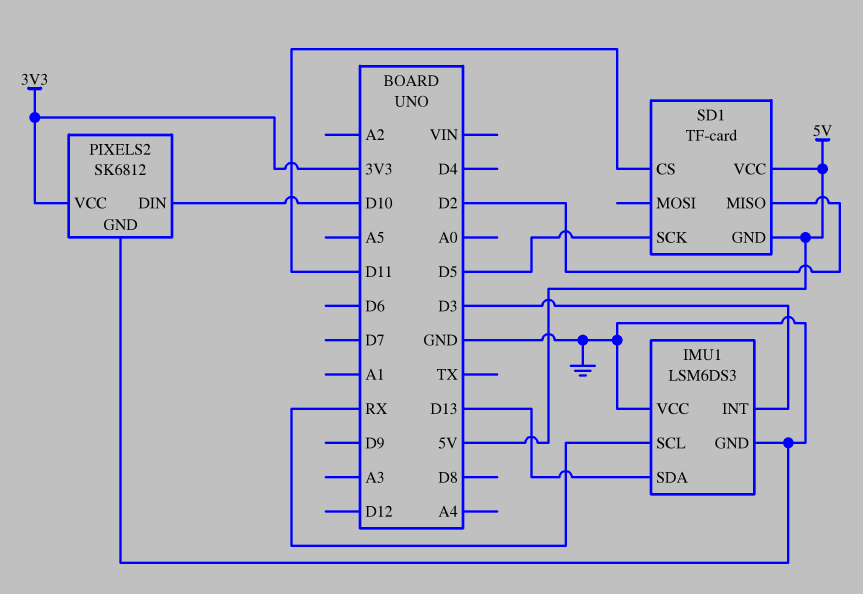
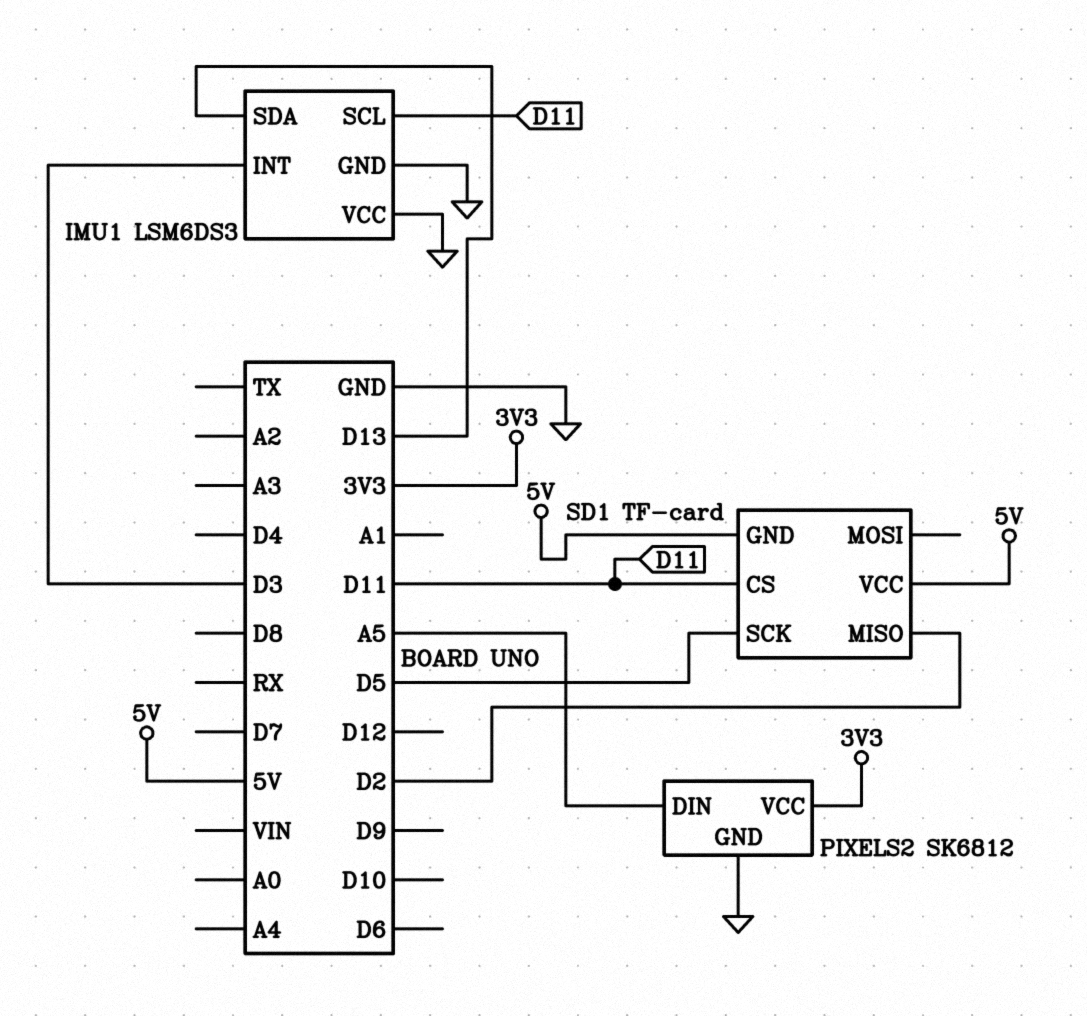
IMU1 pin SCL: RX -> D11
PIXELS2 pin DIN: D10 -> A5

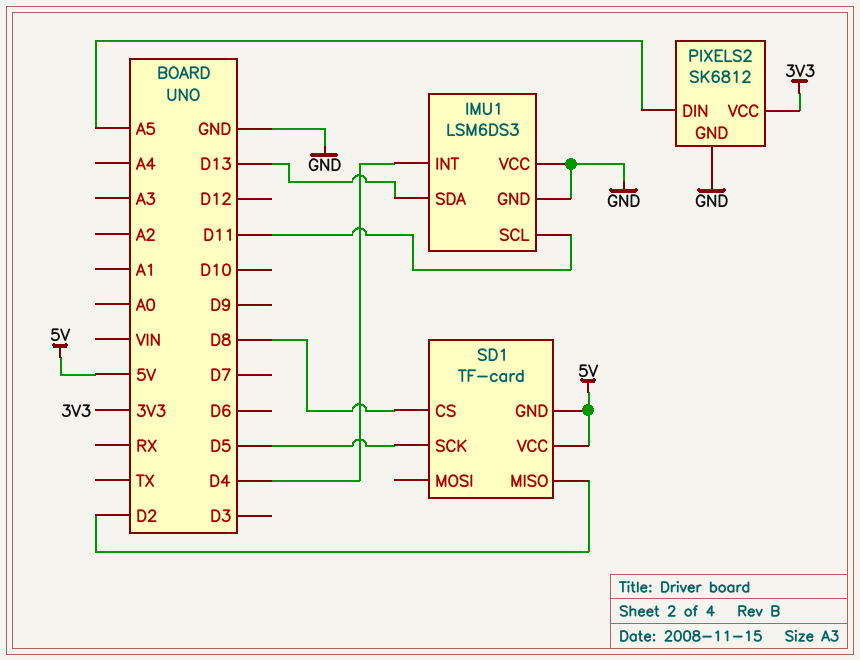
IMU1 pin INT: D3 -> D4
SD1 pin CS: D11 -> D8

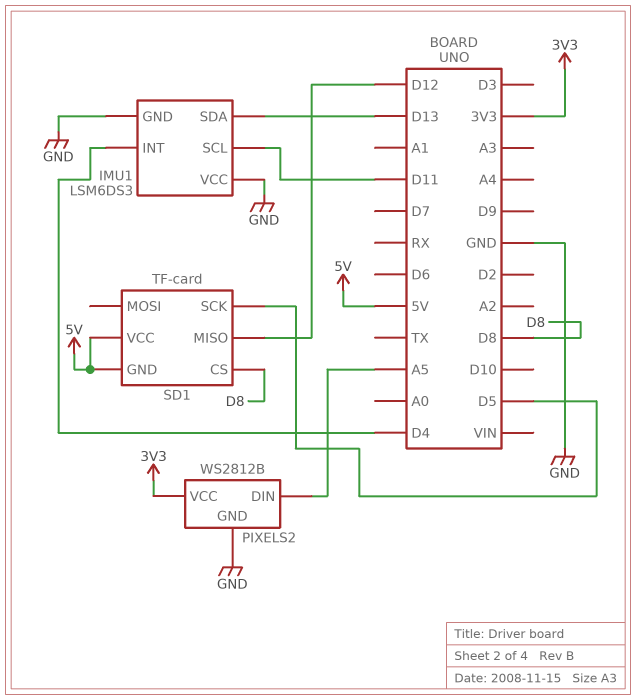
PIXELS2: SK6812 -> WS2812B
SD1 pin MISO: D2 -> D12

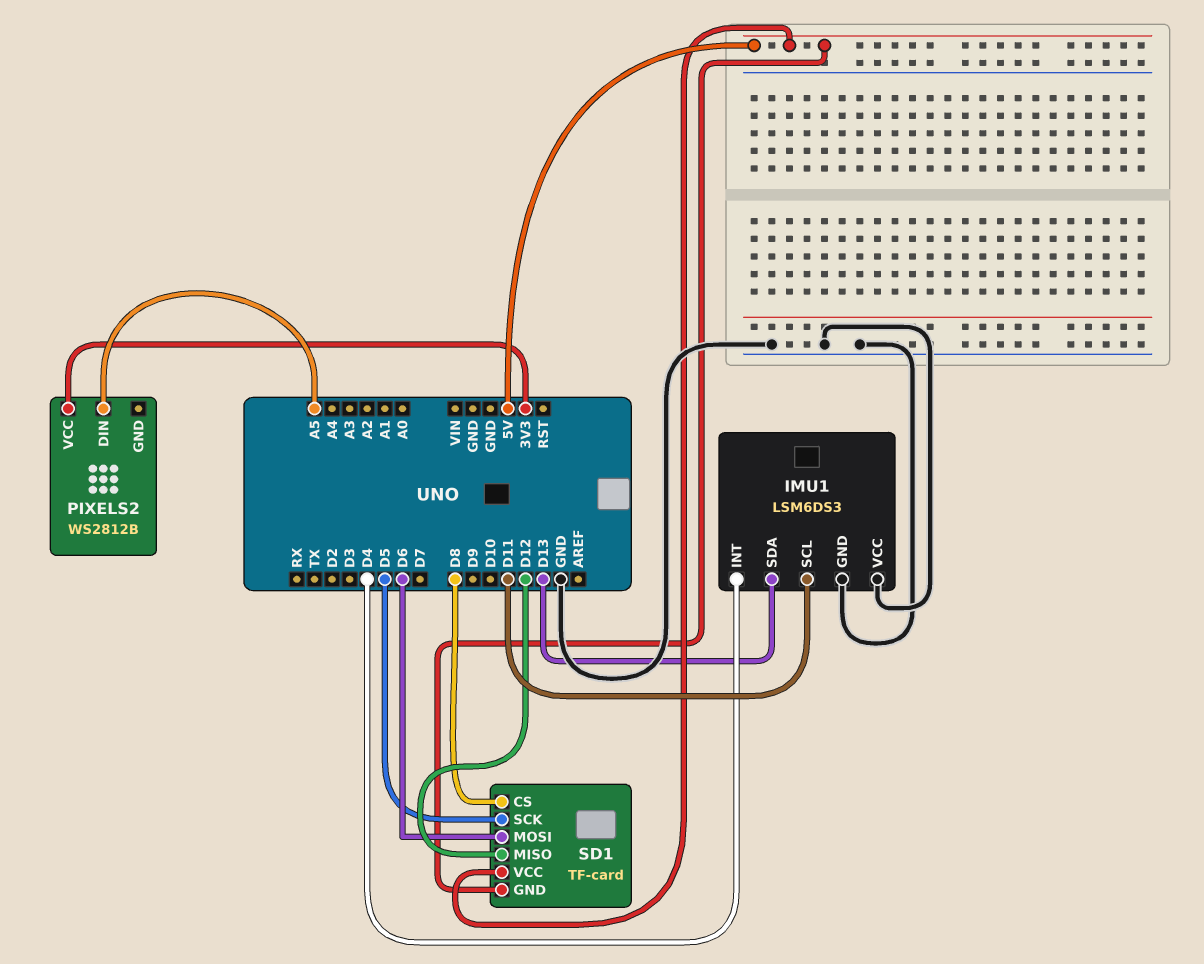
PIXELS2 pin GND: GND -> none
SD1 pin MOSI: none -> D6

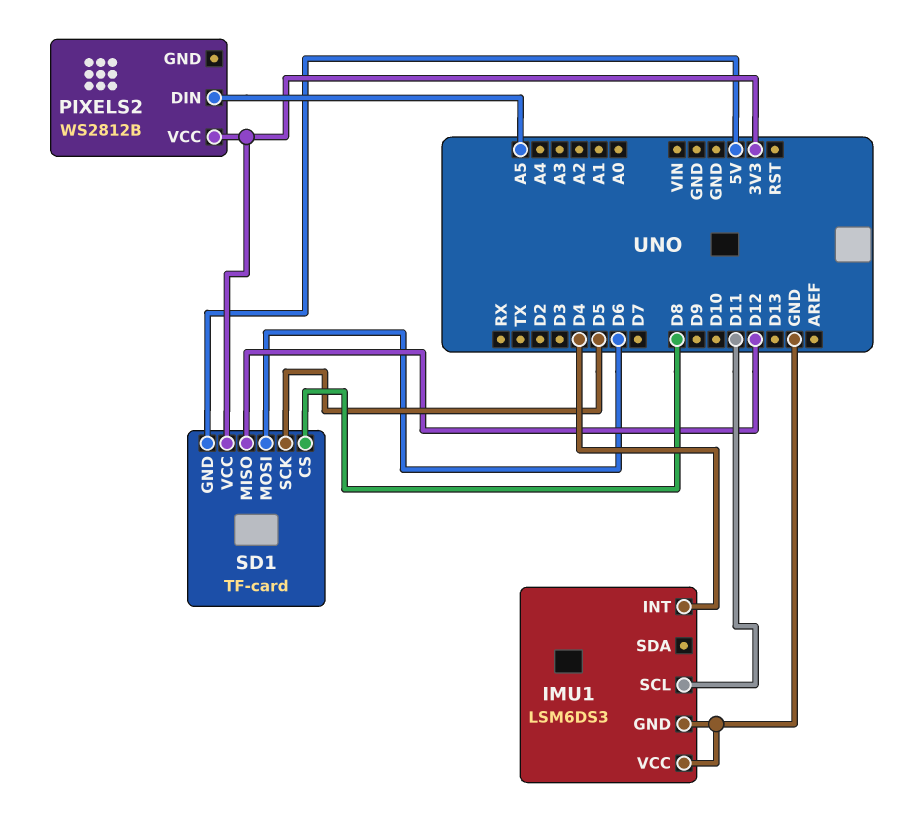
IMU1 pin SDA: D13 -> none
SD1 pin VCC: 5V -> 3V3

